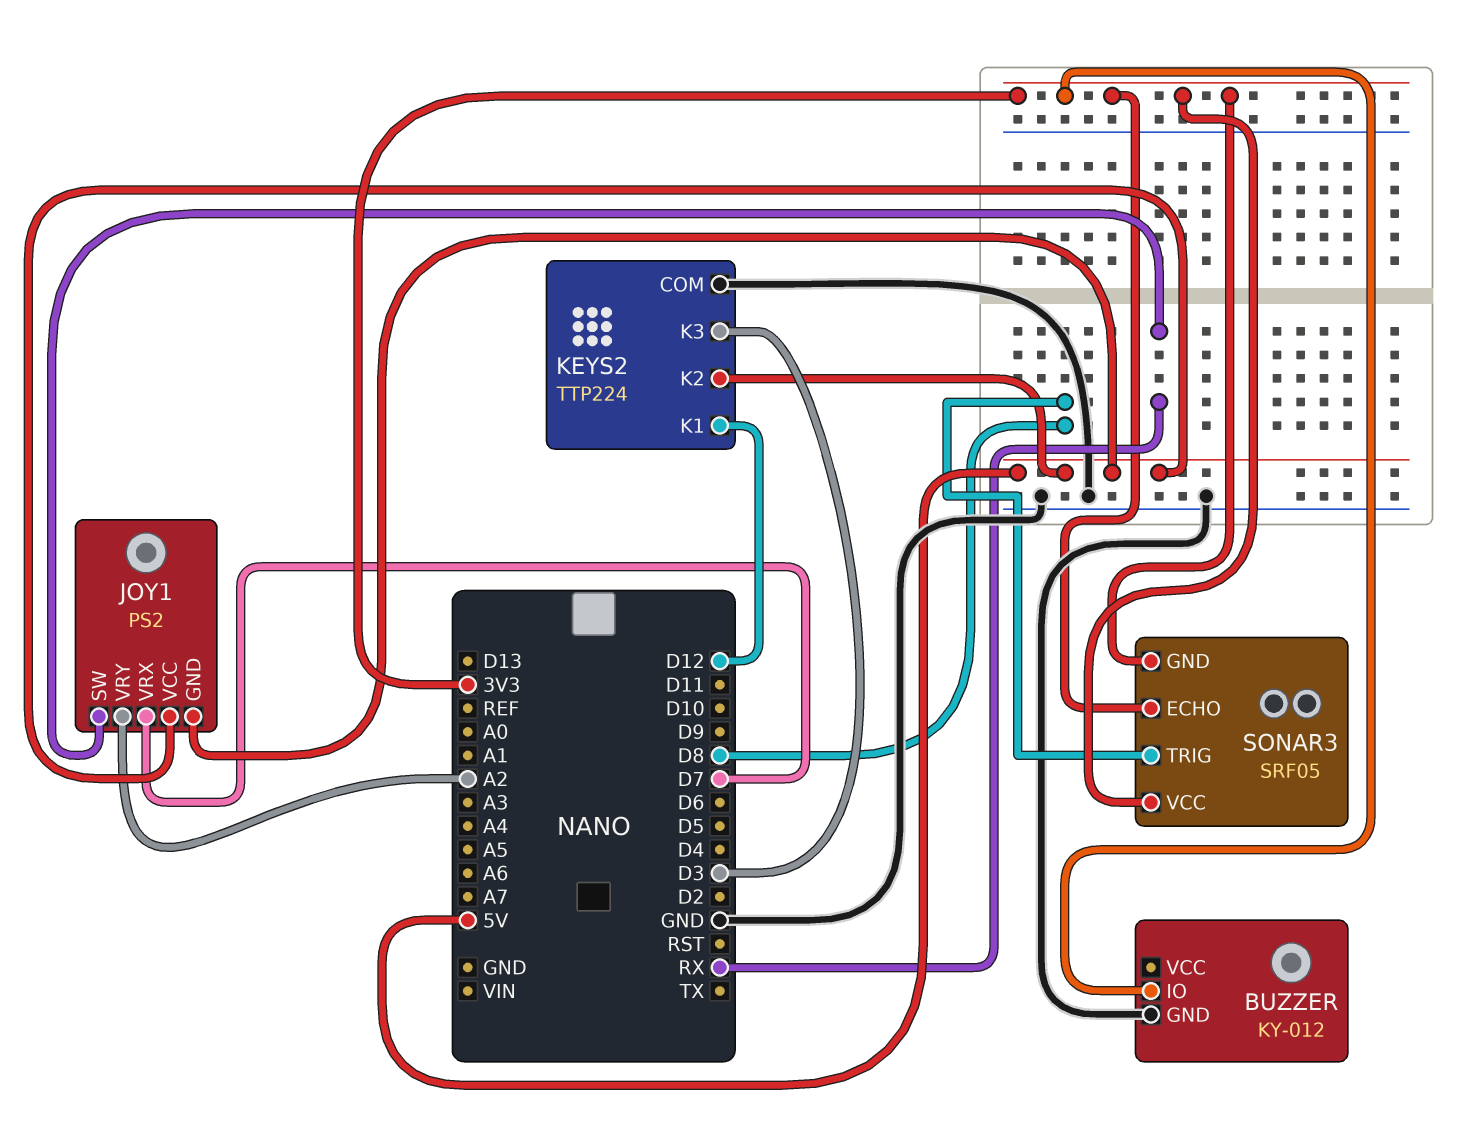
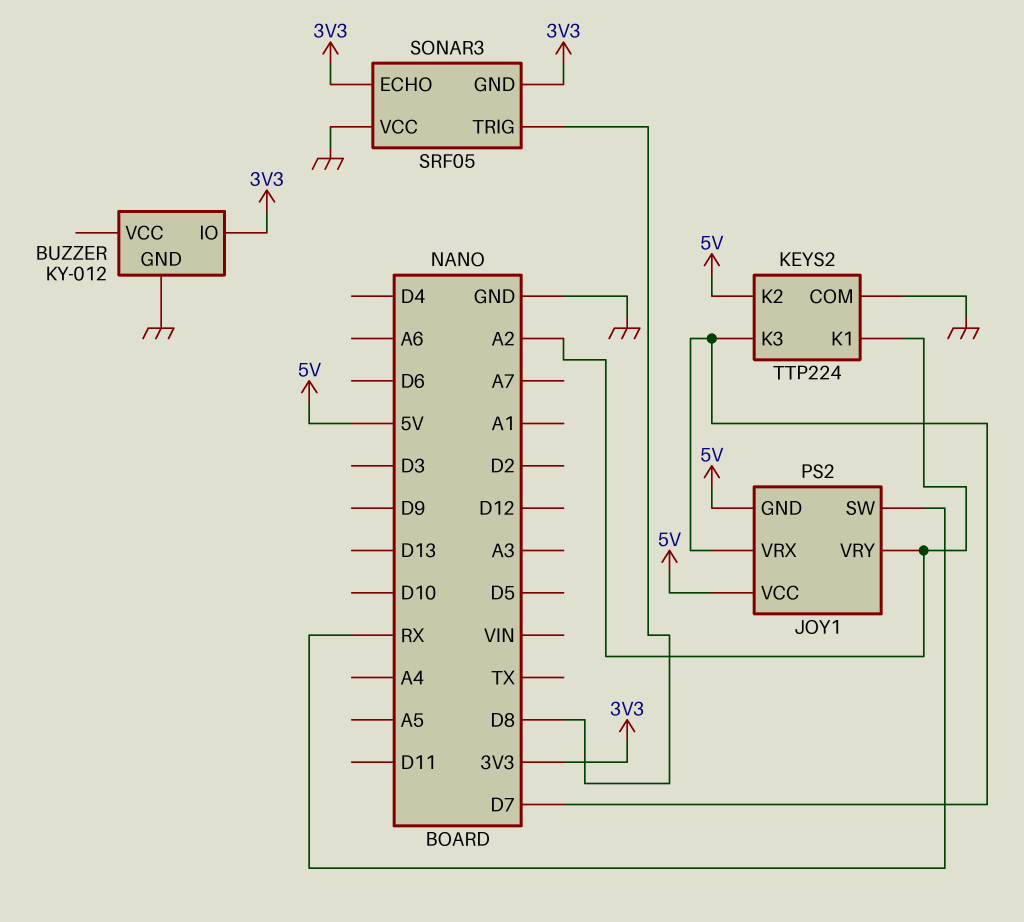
KEYS2 pin K1: D12 -> A2
KEYS2 pin K3: D3 -> D7
SONAR3 pin VCC: 3V3 -> GND

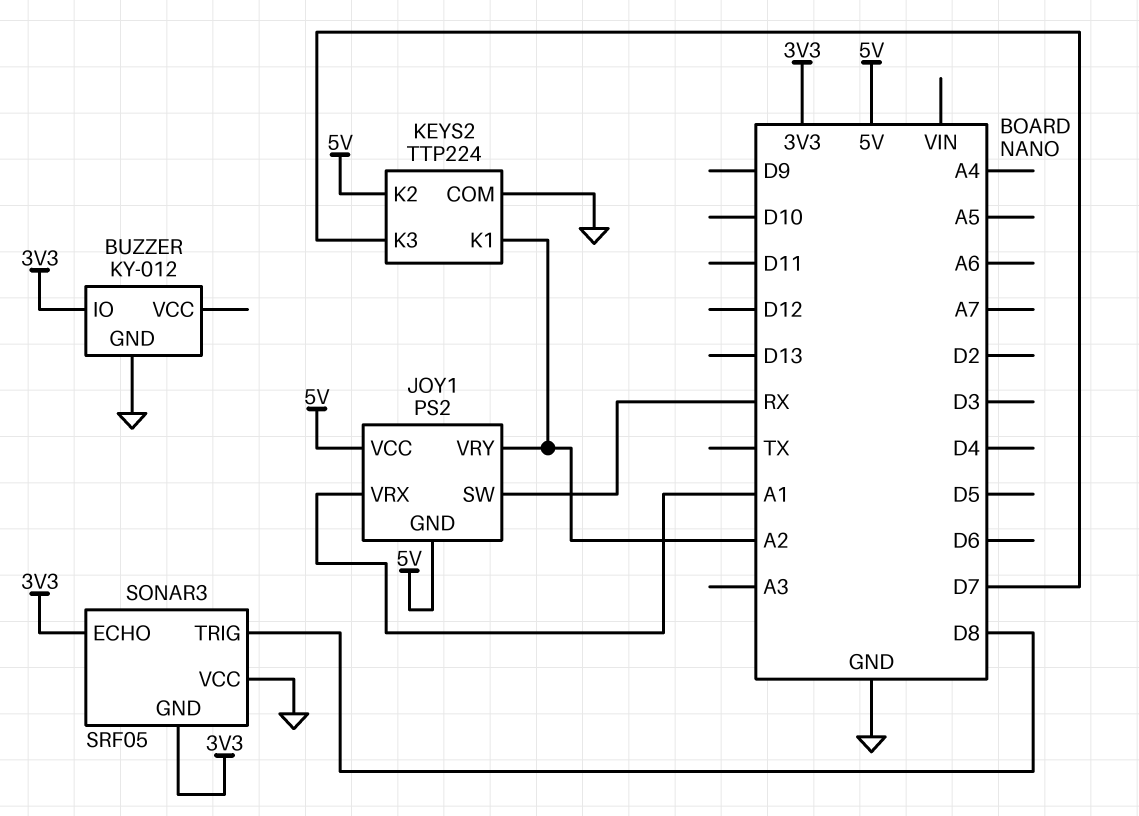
JOY1 pin VRX: D7 -> A1

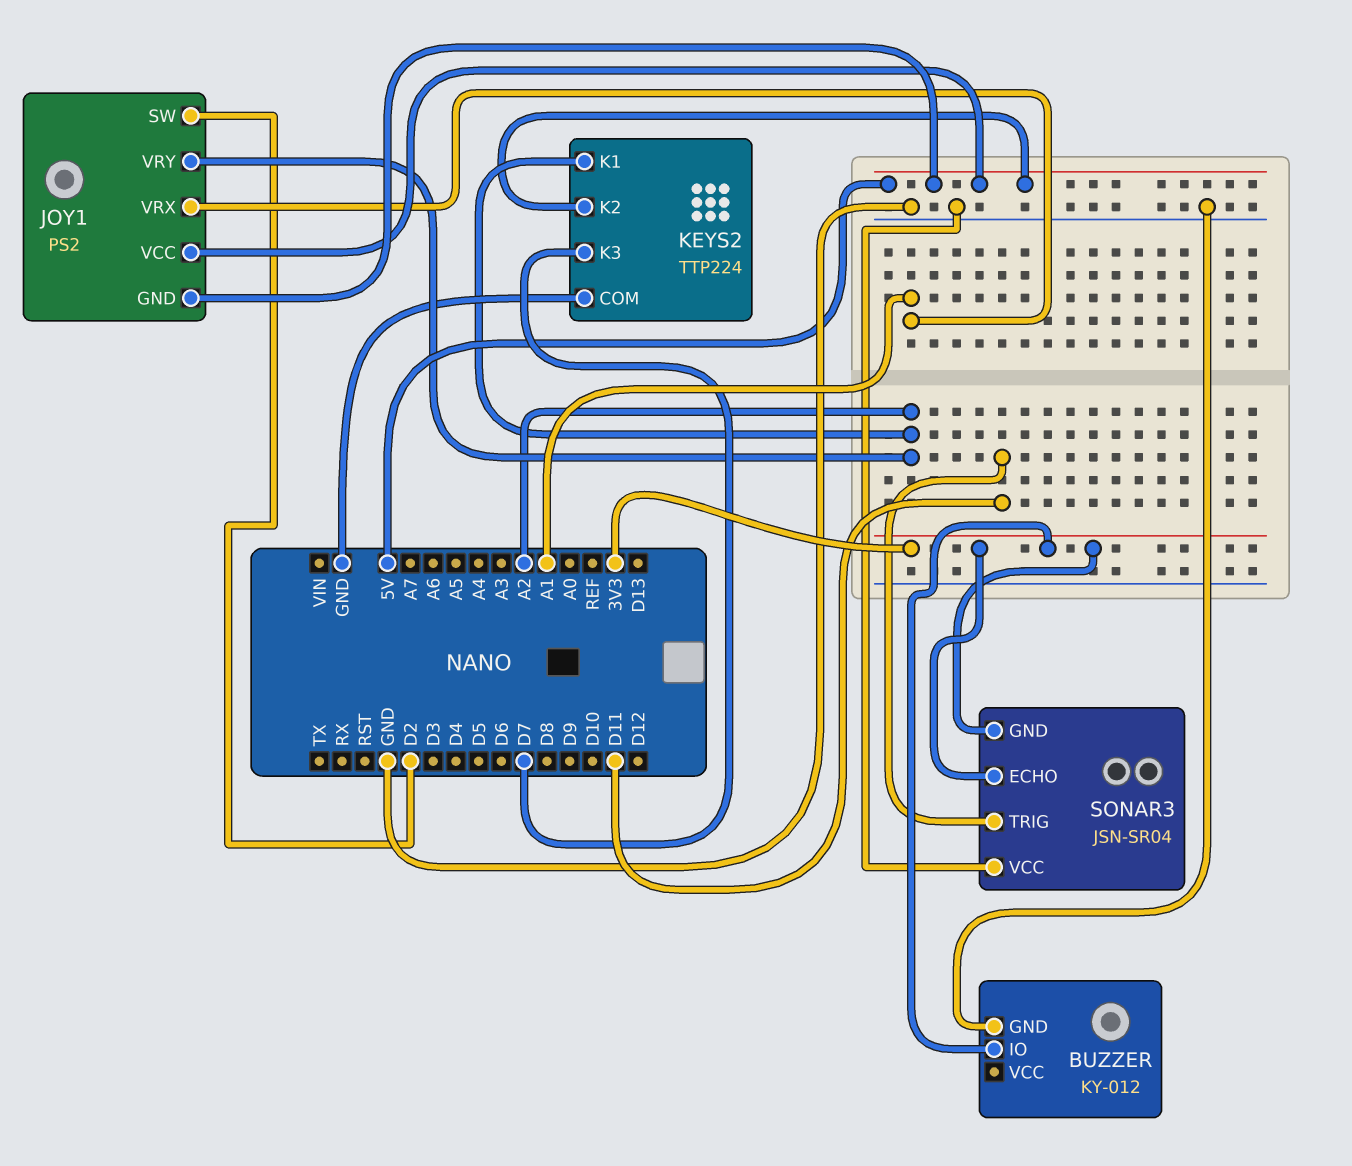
JOY1 pin SW: RX -> D2
SONAR3: SRF05 -> JSN-SR04
SONAR3 pin TRIG: D8 -> D11

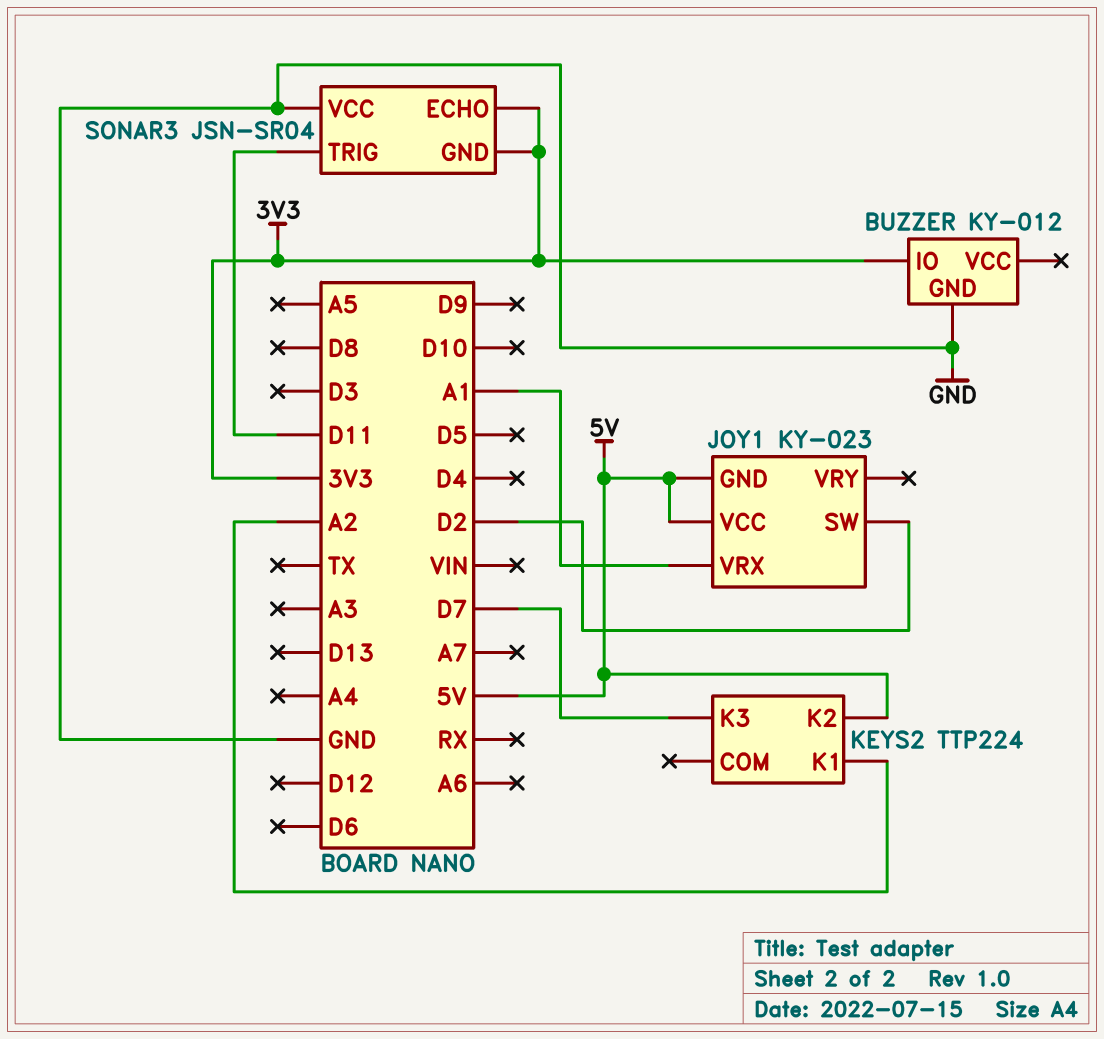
JOY1: PS2 -> KY-023
JOY1 pin VRY: A2 -> none
KEYS2 pin COM: GND -> none

